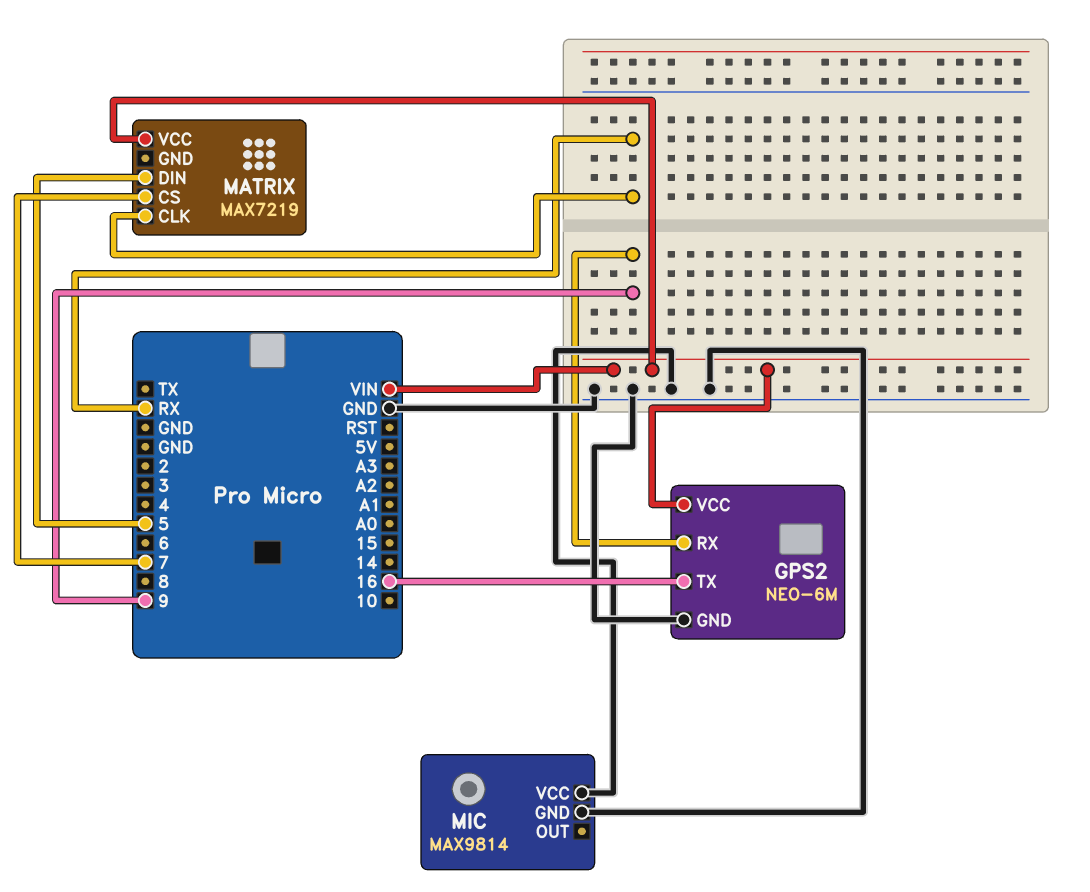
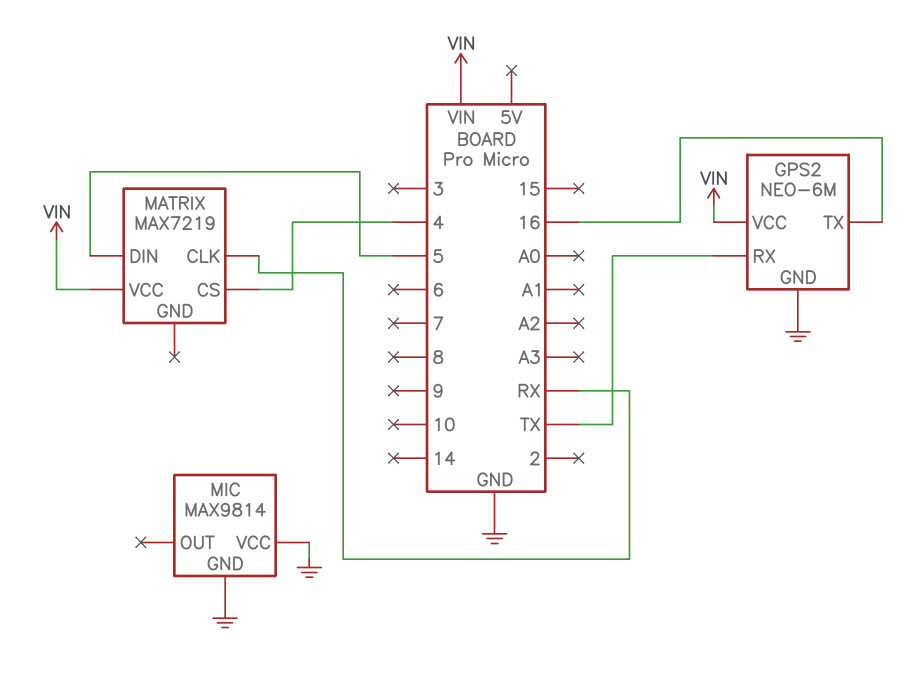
GPS2 pin RX: 9 -> TX
MATRIX pin CS: 7 -> 4

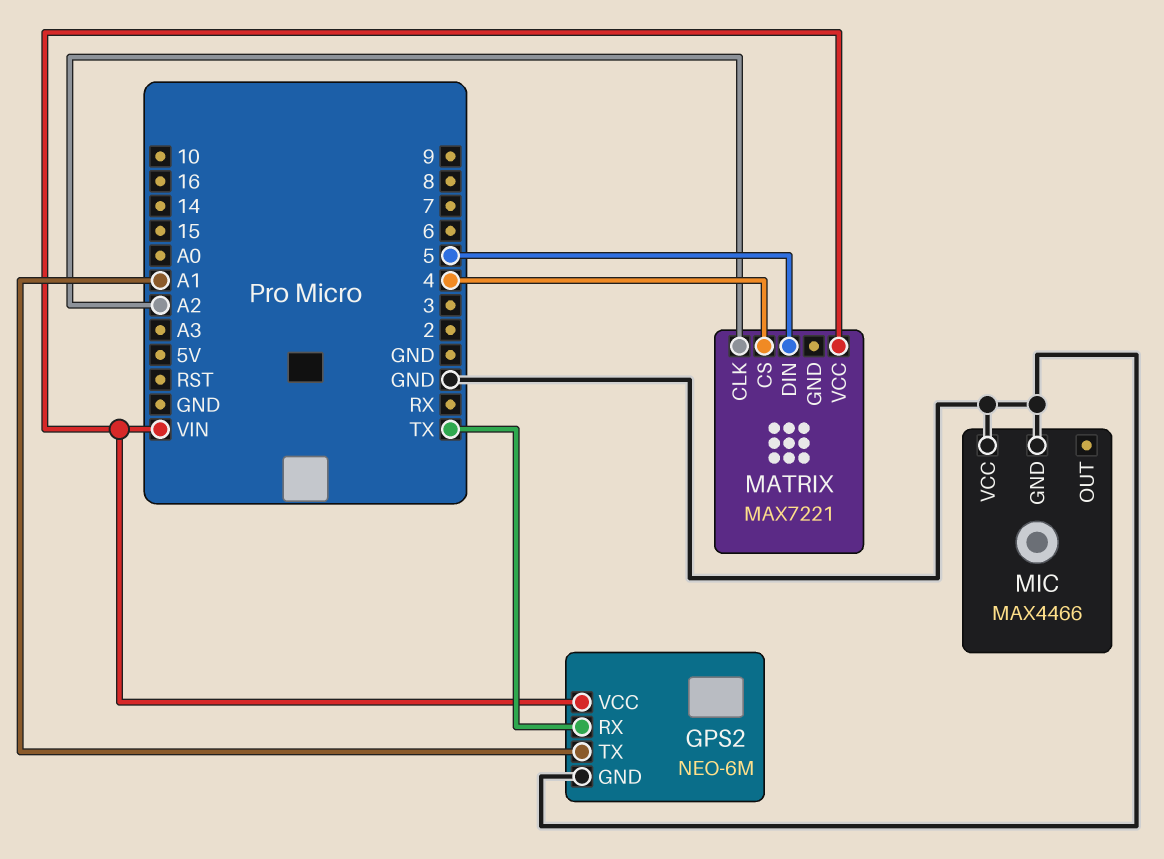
GPS2 pin TX: 16 -> A1
MATRIX: MAX7219 -> MAX7221
MATRIX pin CLK: RX -> A2
MIC: MAX9814 -> MAX4466

